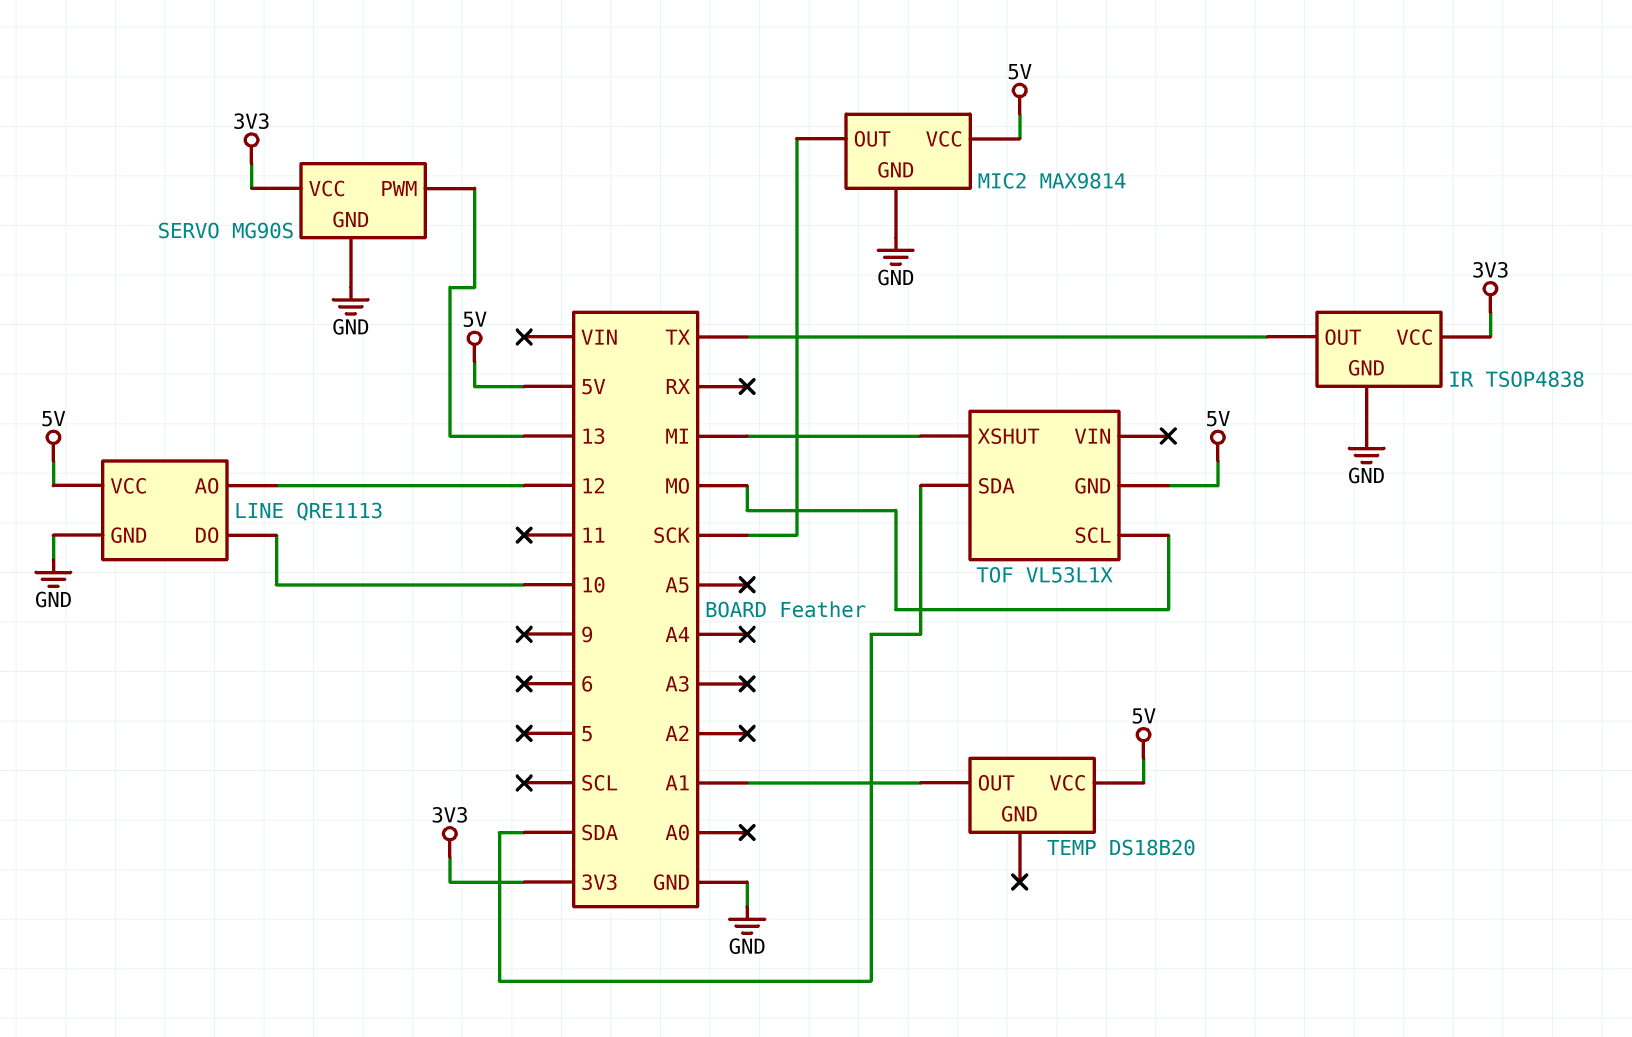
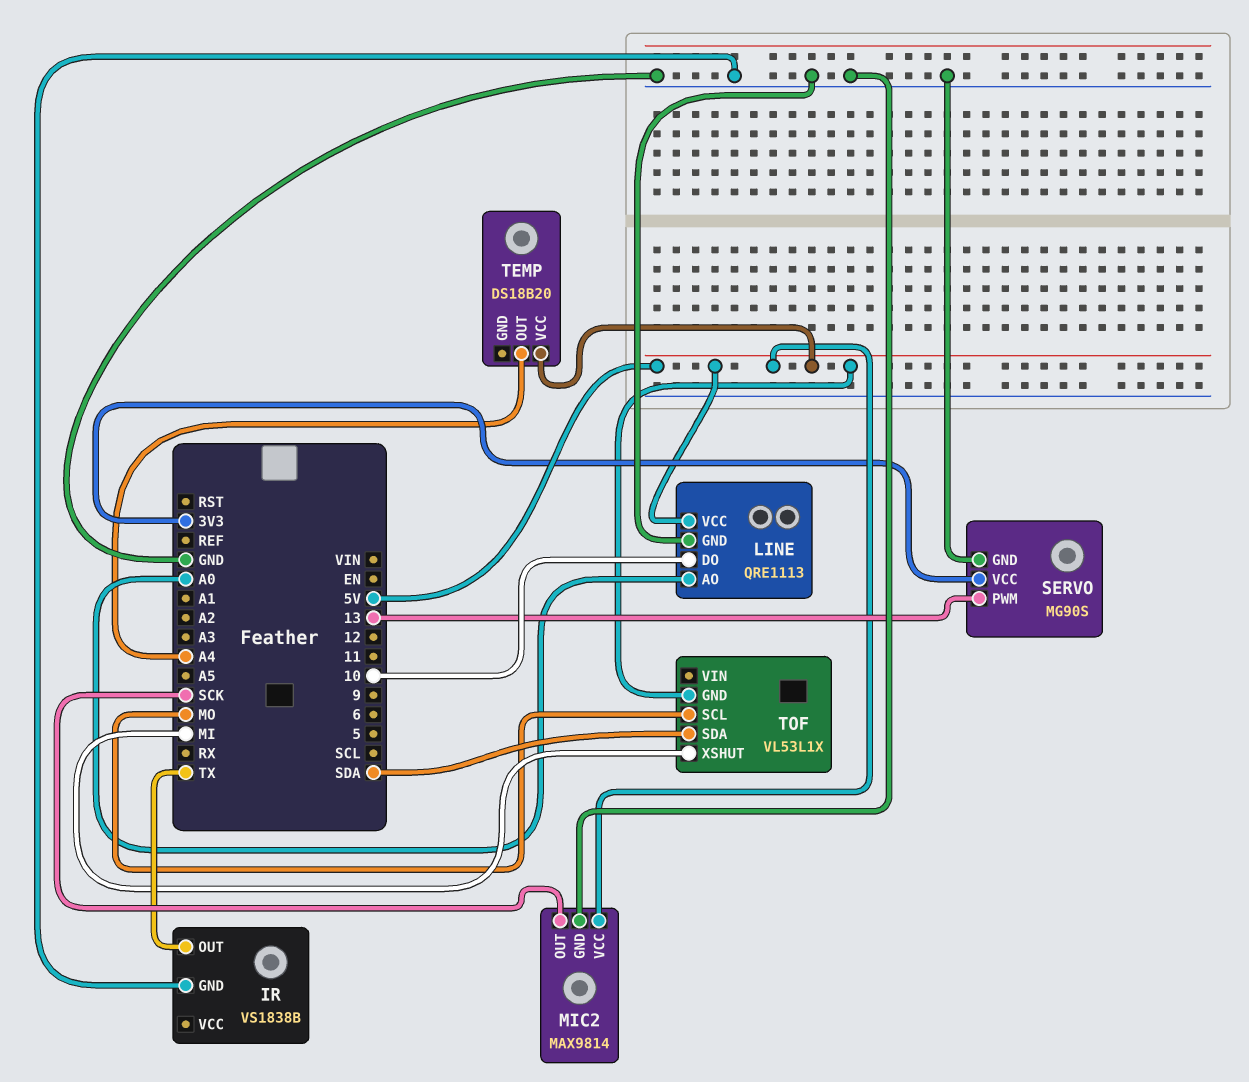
IR: TSOP4838 -> VS1838B
IR pin VCC: 3V3 -> none
LINE pin AO: 12 -> A0
TEMP pin OUT: A1 -> A4

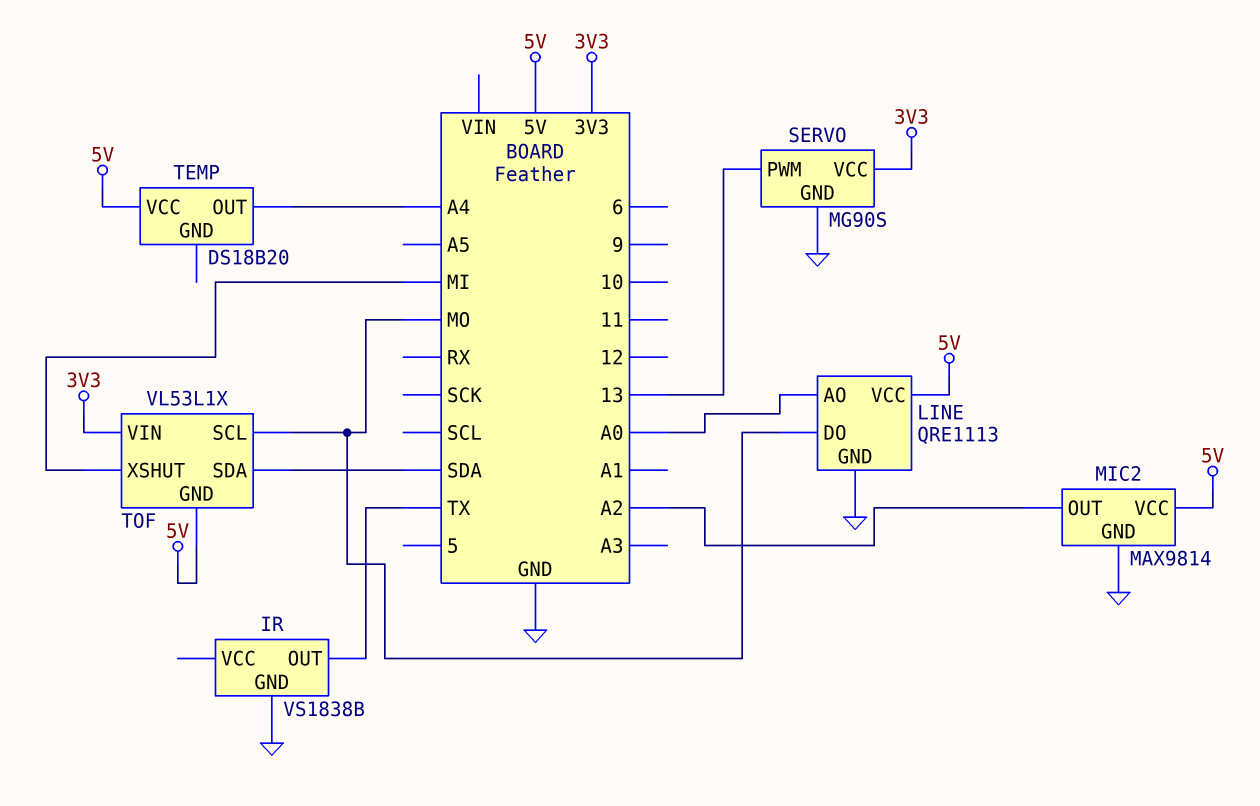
LINE pin DO: 10 -> MO
MIC2 pin OUT: SCK -> A2
TOF pin VIN: none -> 3V3

